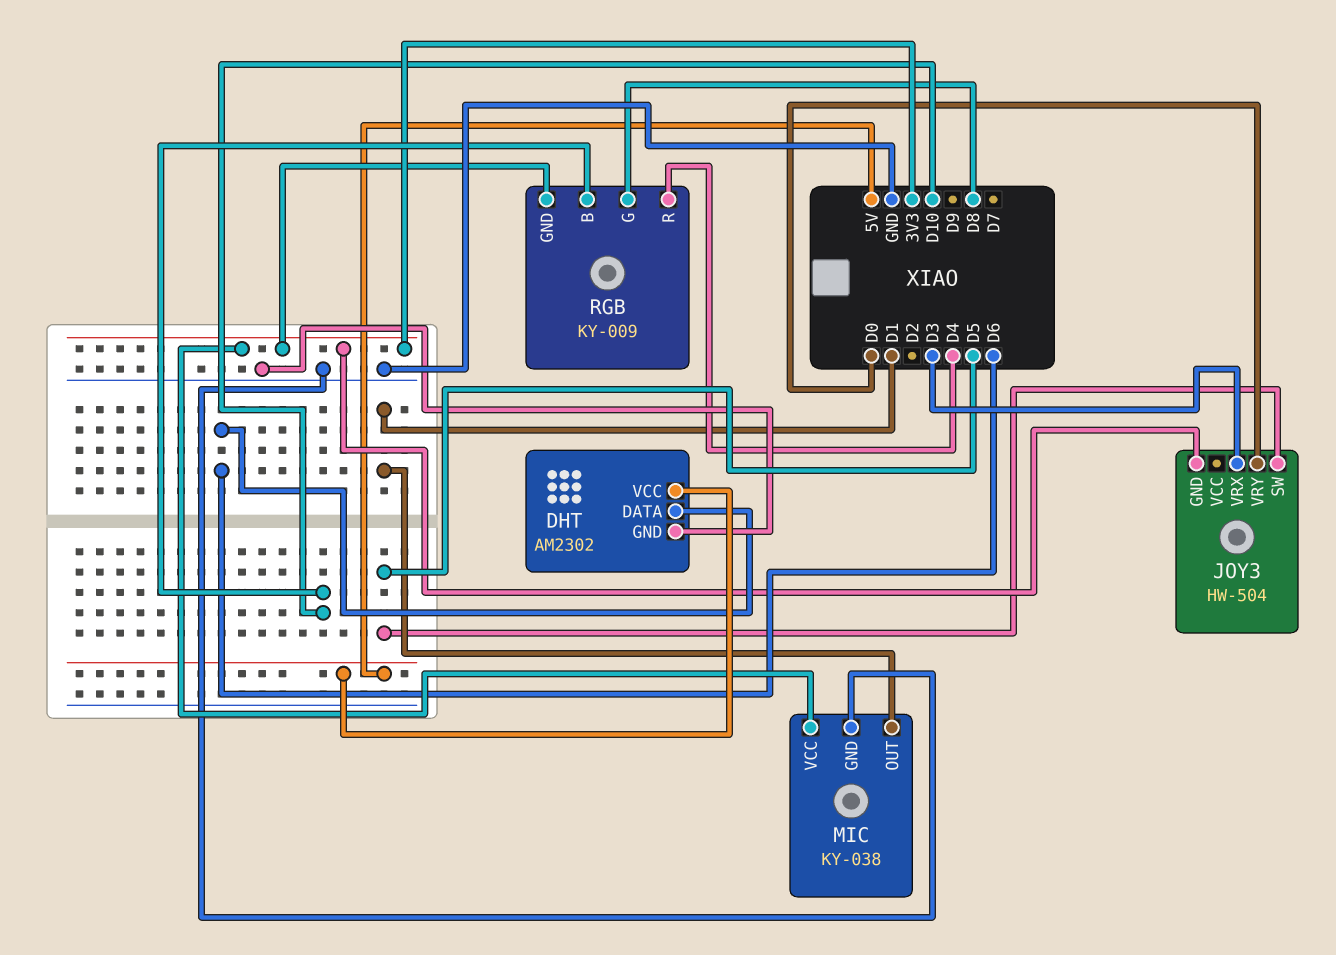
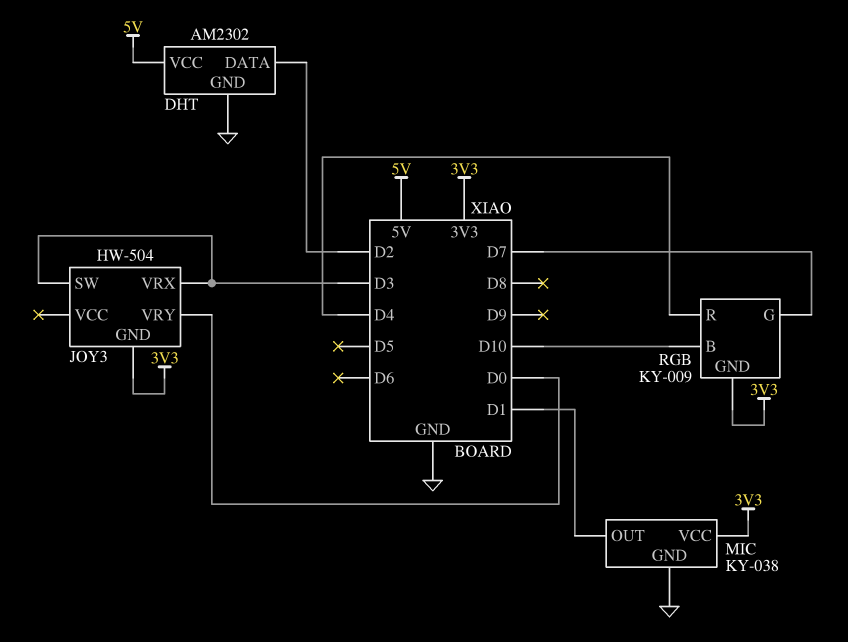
DHT pin DATA: D6 -> D2
JOY3 pin SW: D5 -> D3
RGB pin G: D8 -> D7

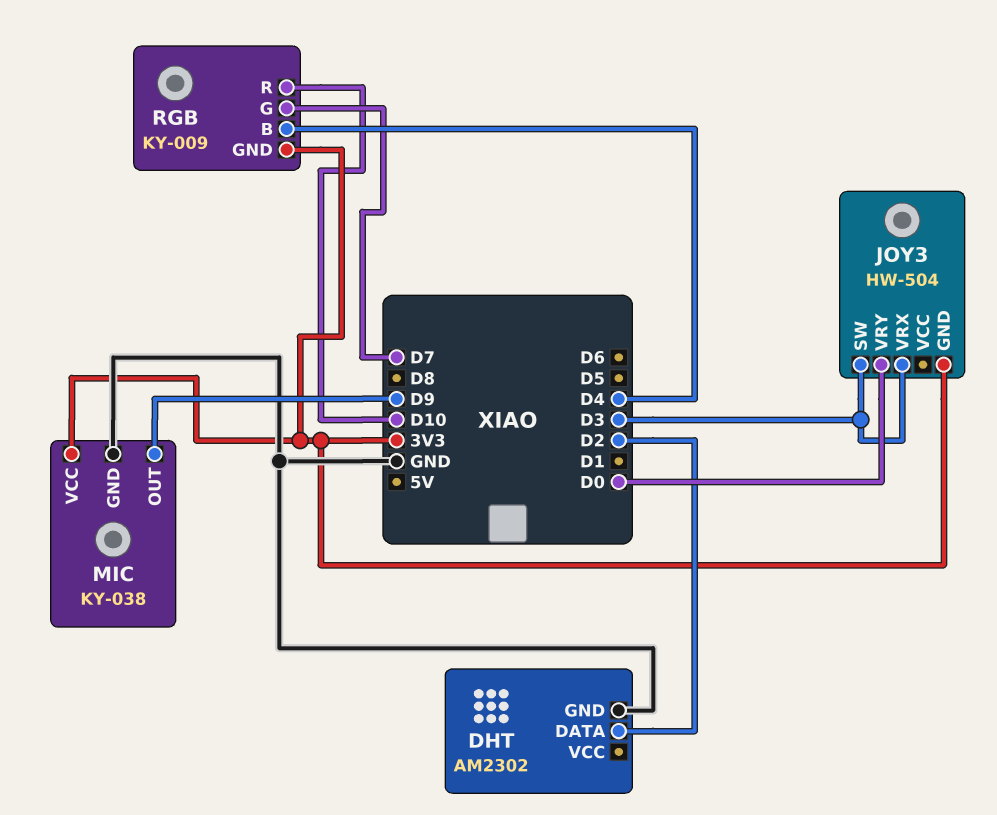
DHT pin VCC: 5V -> none
MIC pin OUT: D1 -> D9
RGB pin B: D10 -> D4
RGB pin R: D4 -> D10

